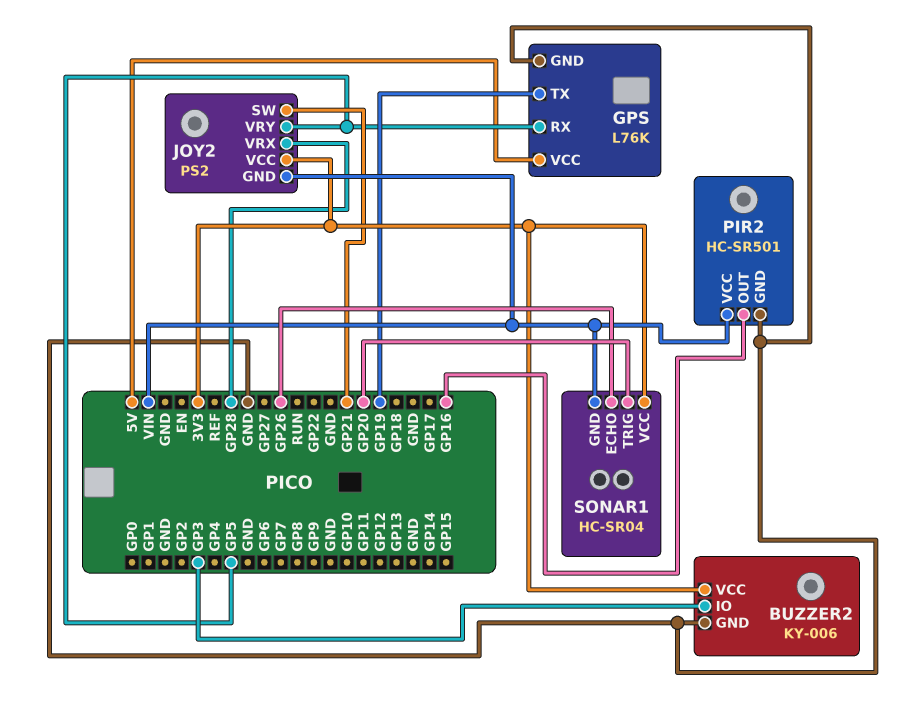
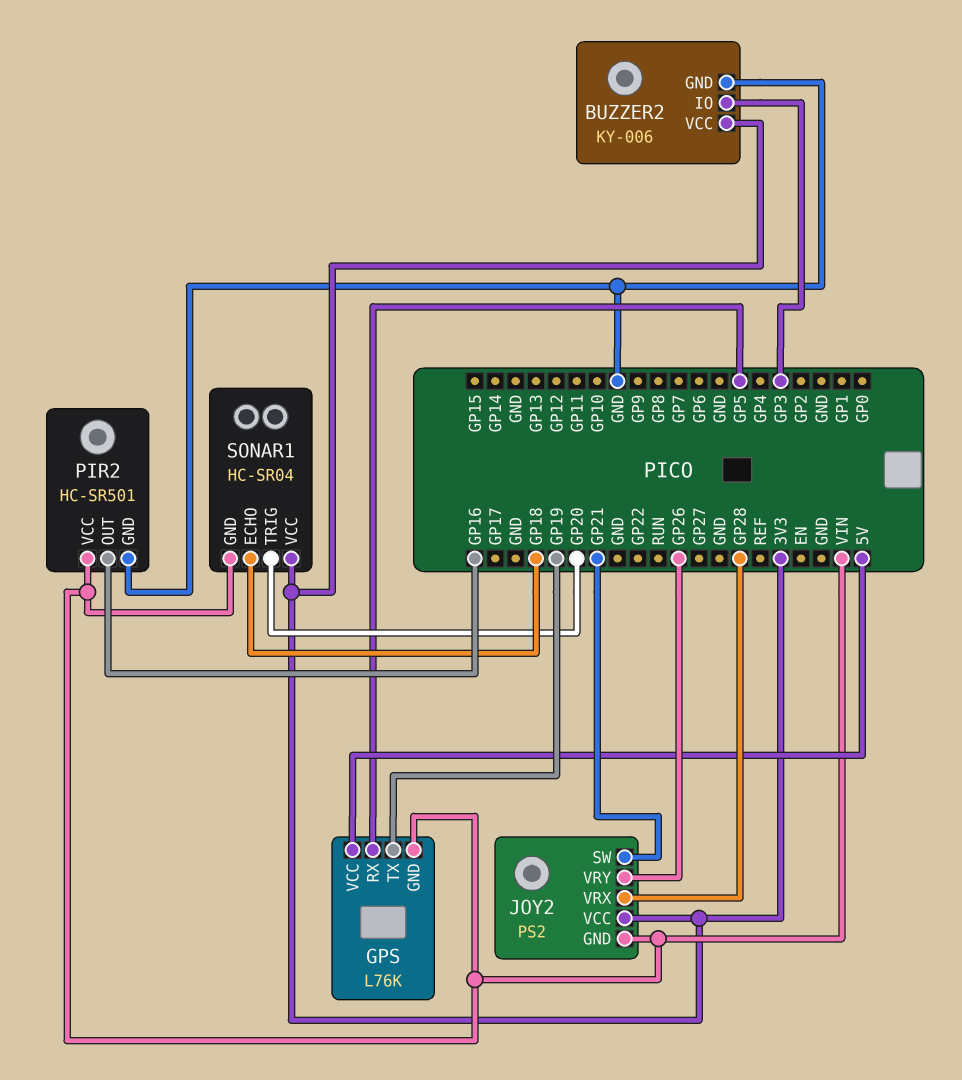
GPS pin GND: GND -> VIN
JOY2 pin VRY: GP5 -> GP26
SONAR1 pin ECHO: GP26 -> GP18

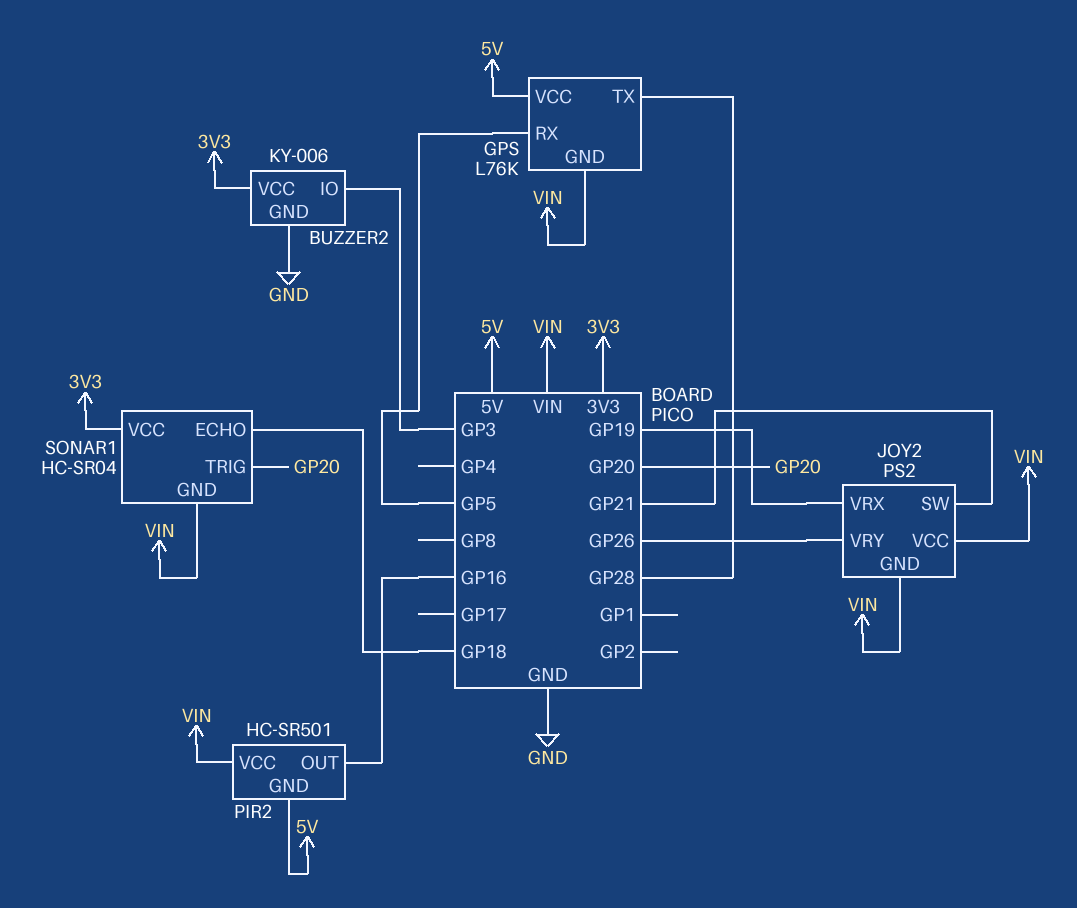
GPS pin TX: GP19 -> GP28
JOY2 pin VCC: 3V3 -> VIN
JOY2 pin VRX: GP28 -> GP19
PIR2 pin GND: GND -> 5V

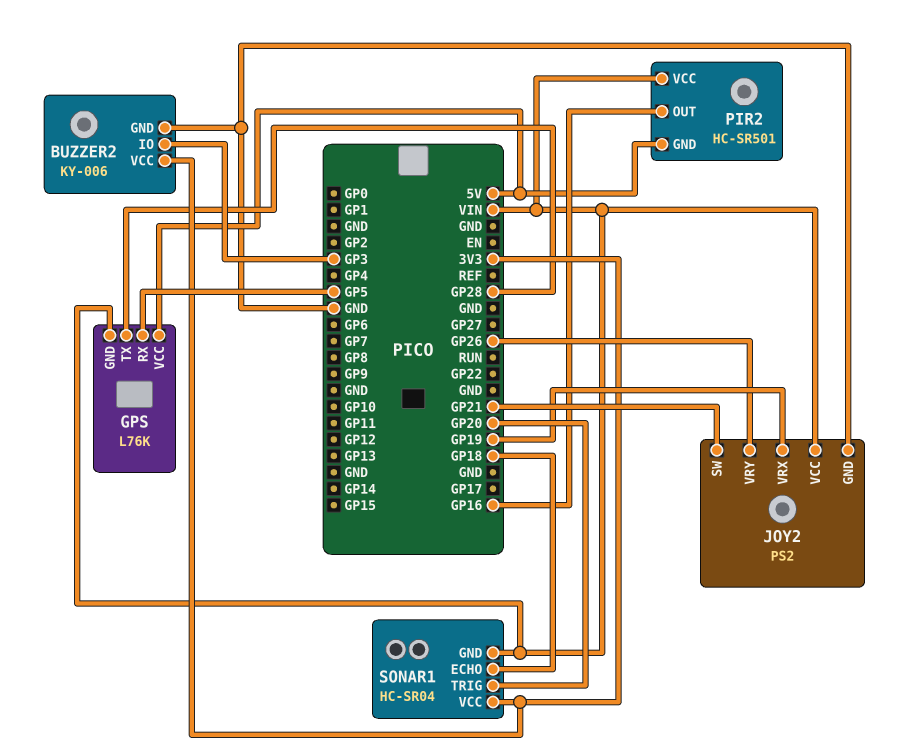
JOY2 pin GND: VIN -> GND

